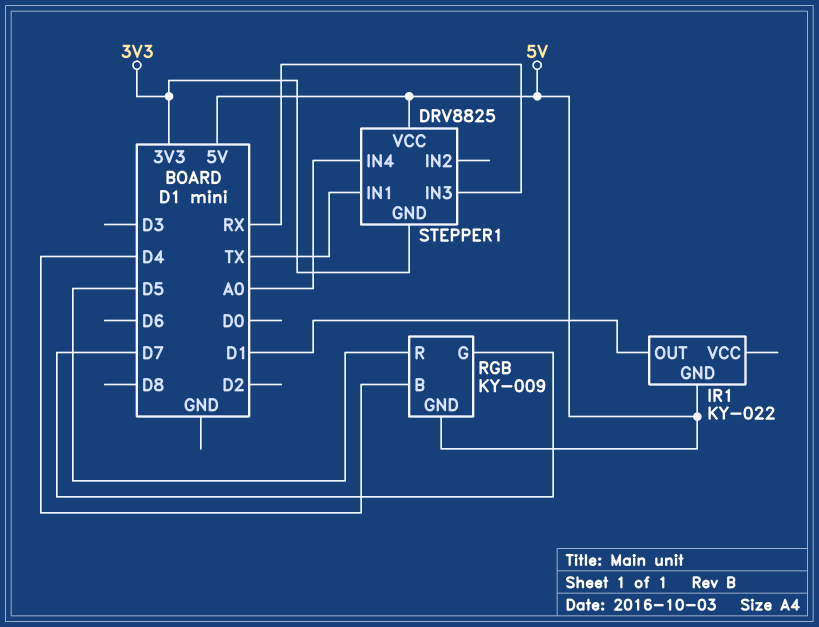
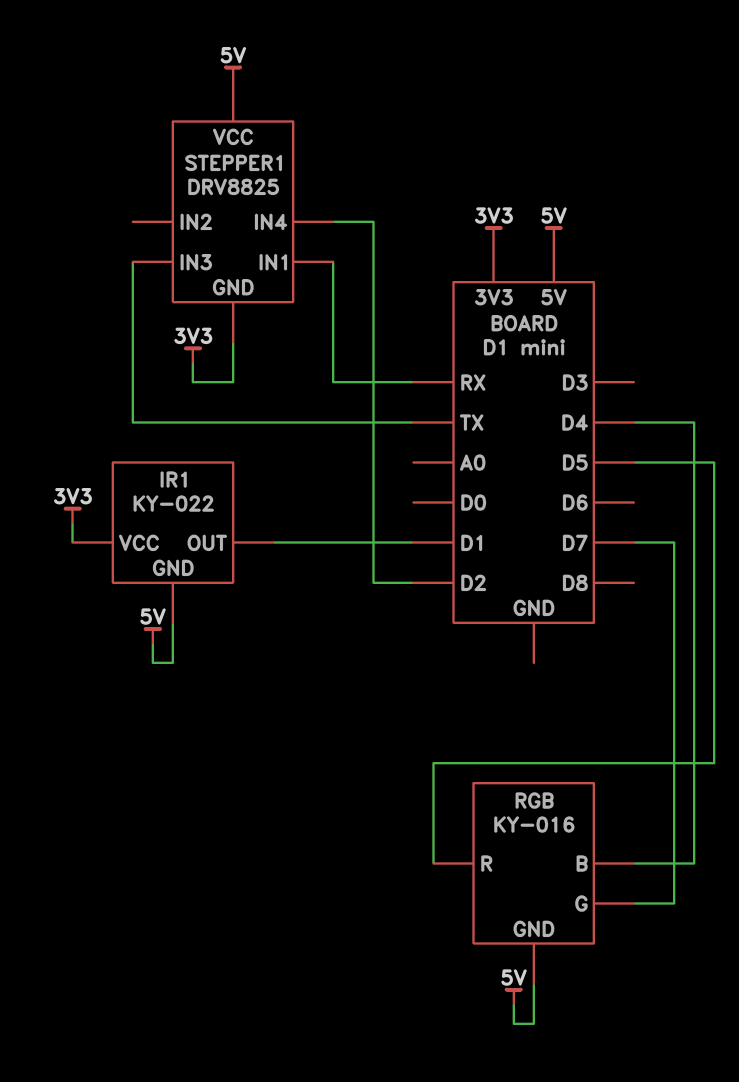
IR1 pin VCC: none -> 3V3
RGB: KY-009 -> KY-016
STEPPER1 pin IN1: TX -> RX
STEPPER1 pin IN3: RX -> TX
STEPPER1 pin IN4: A0 -> D2

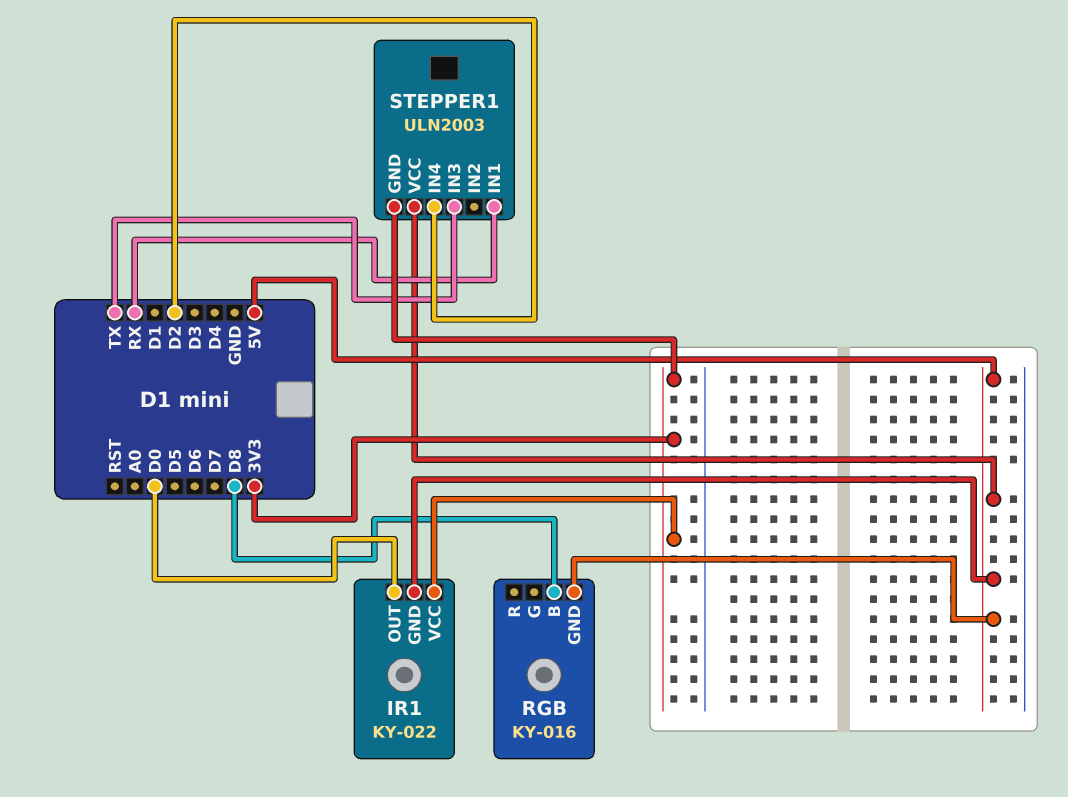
IR1 pin OUT: D1 -> D0
RGB pin B: D4 -> D8
RGB pin G: D7 -> none
RGB pin R: D5 -> none
STEPPER1: DRV8825 -> ULN2003

